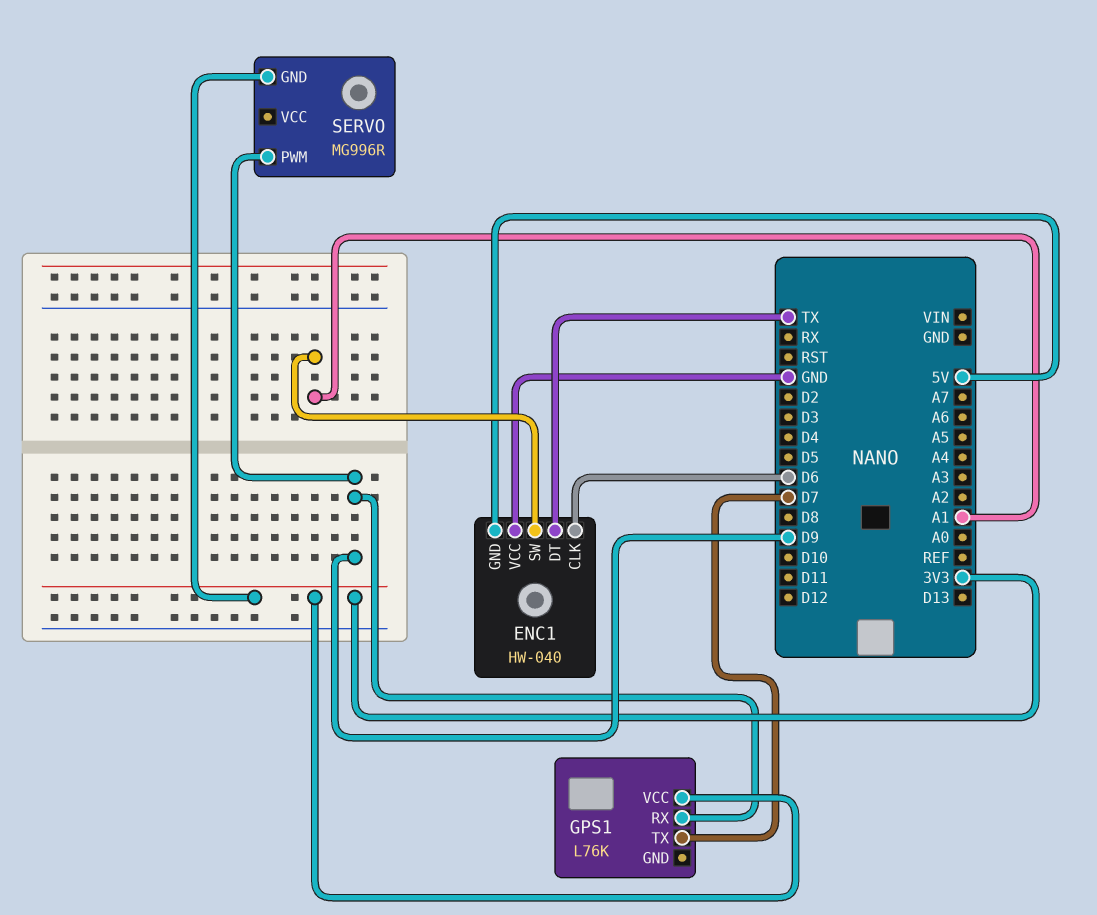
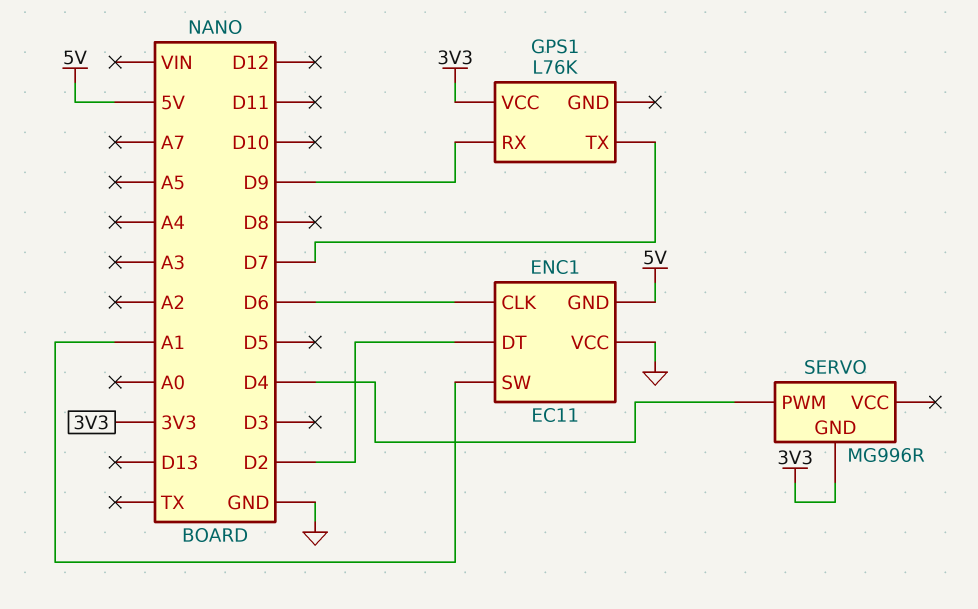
ENC1: HW-040 -> EC11
ENC1 pin DT: TX -> D2
SERVO pin PWM: D9 -> D4

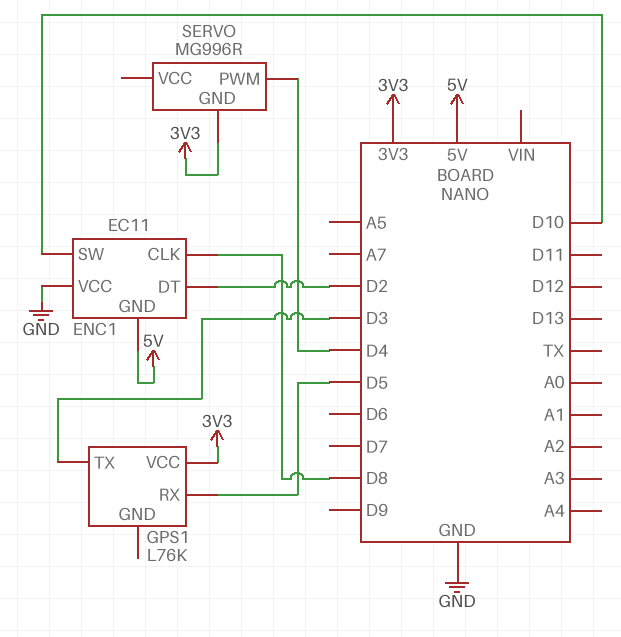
ENC1 pin CLK: D6 -> D8
ENC1 pin SW: A1 -> D10
GPS1 pin RX: D9 -> D5
GPS1 pin TX: D7 -> D3

